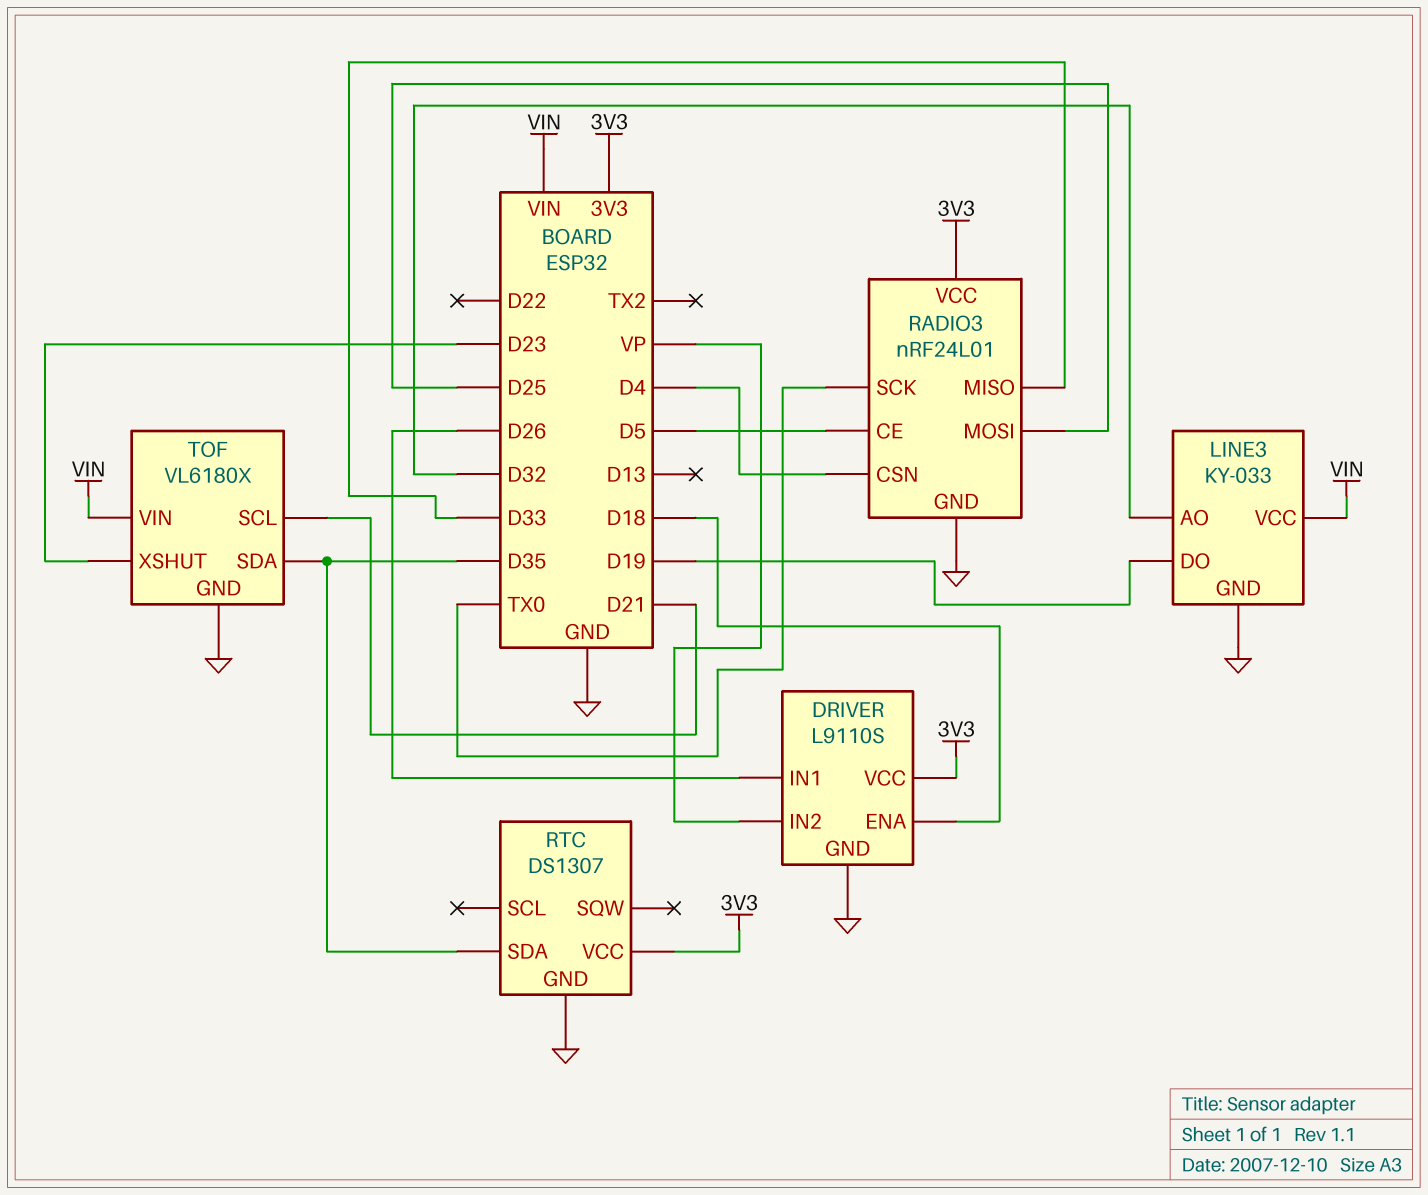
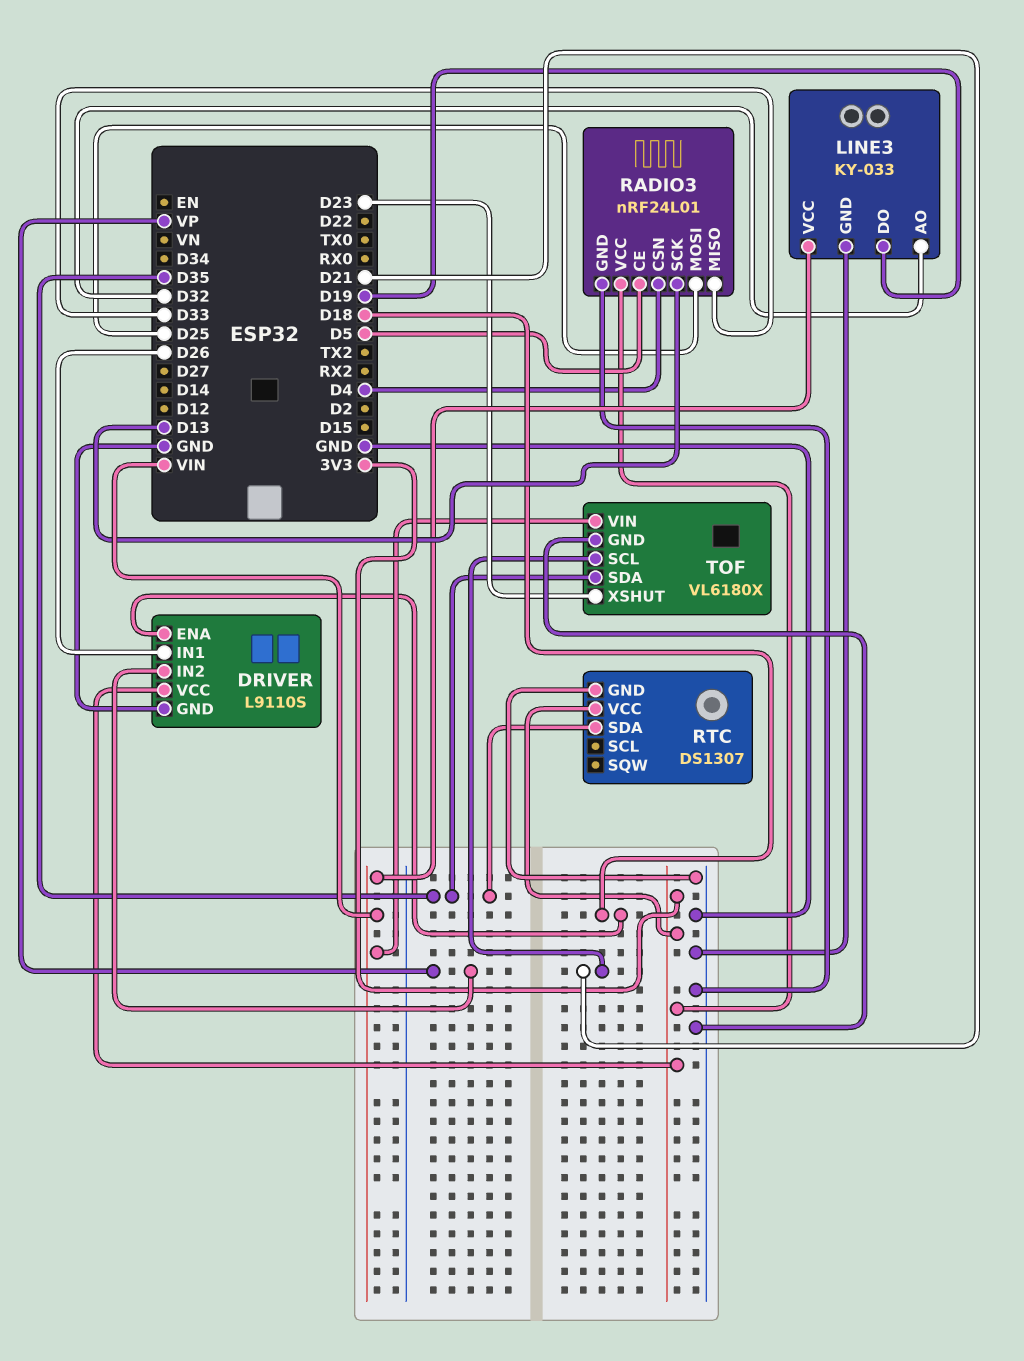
RADIO3 pin SCK: TX0 -> D13

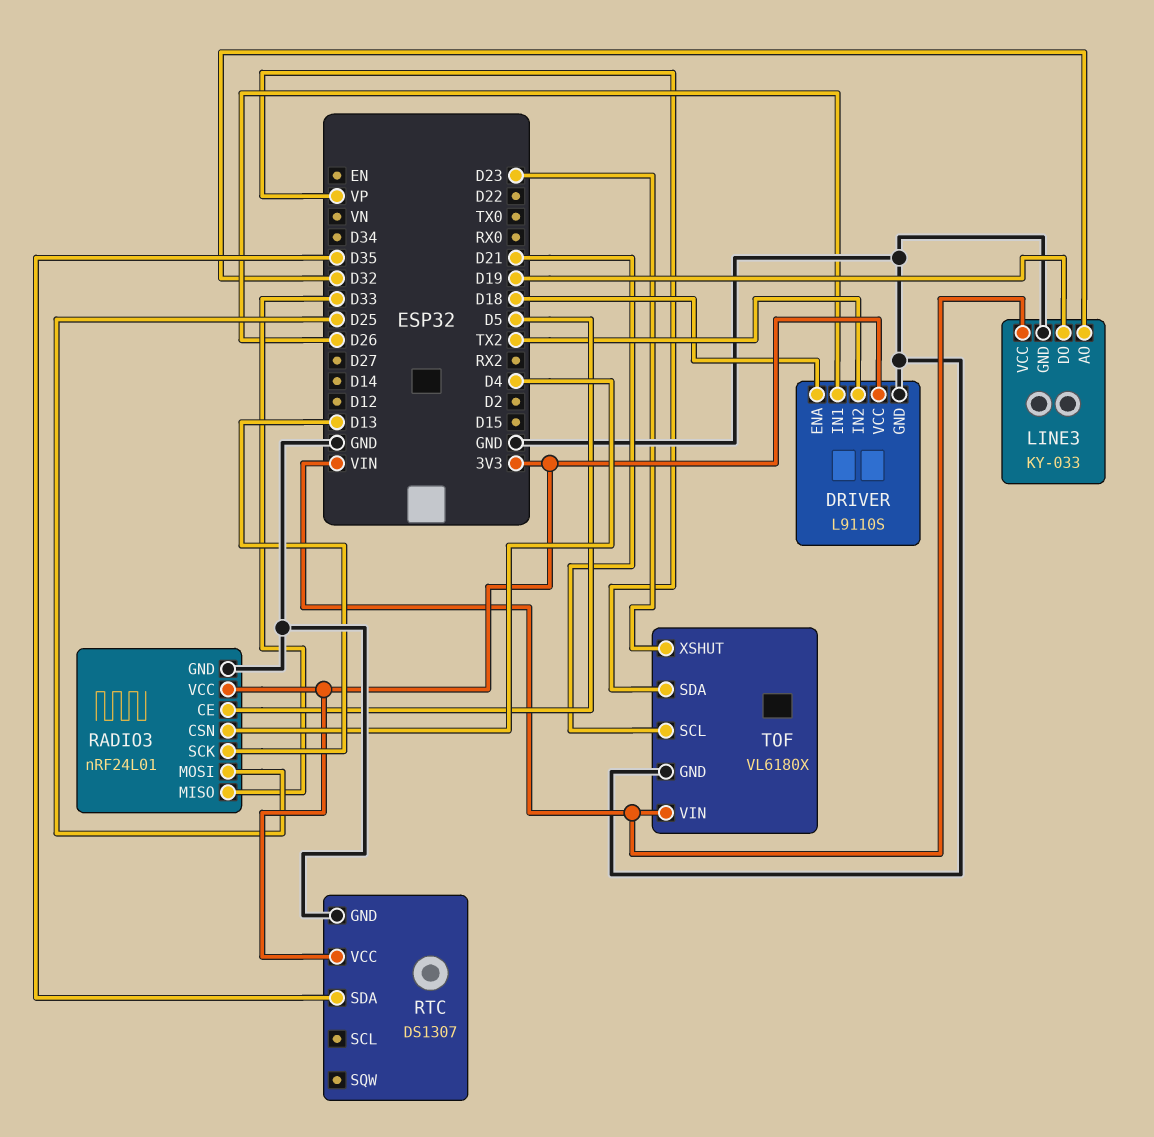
DRIVER pin IN2: VP -> TX2
TOF pin SDA: D35 -> VP

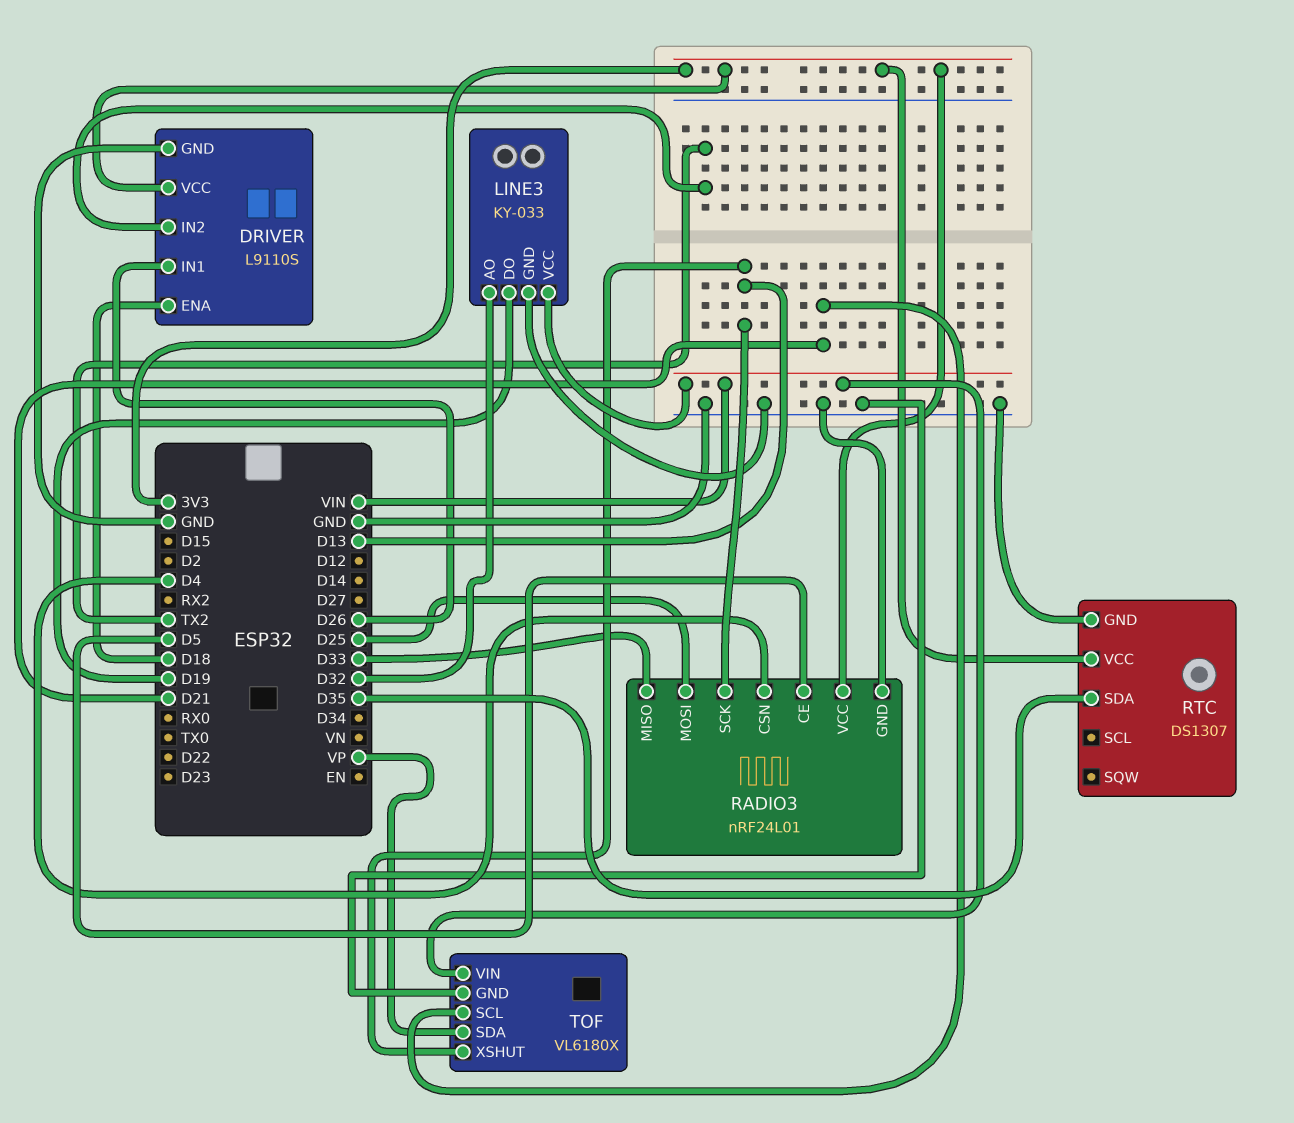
TOF pin XSHUT: D23 -> D13

